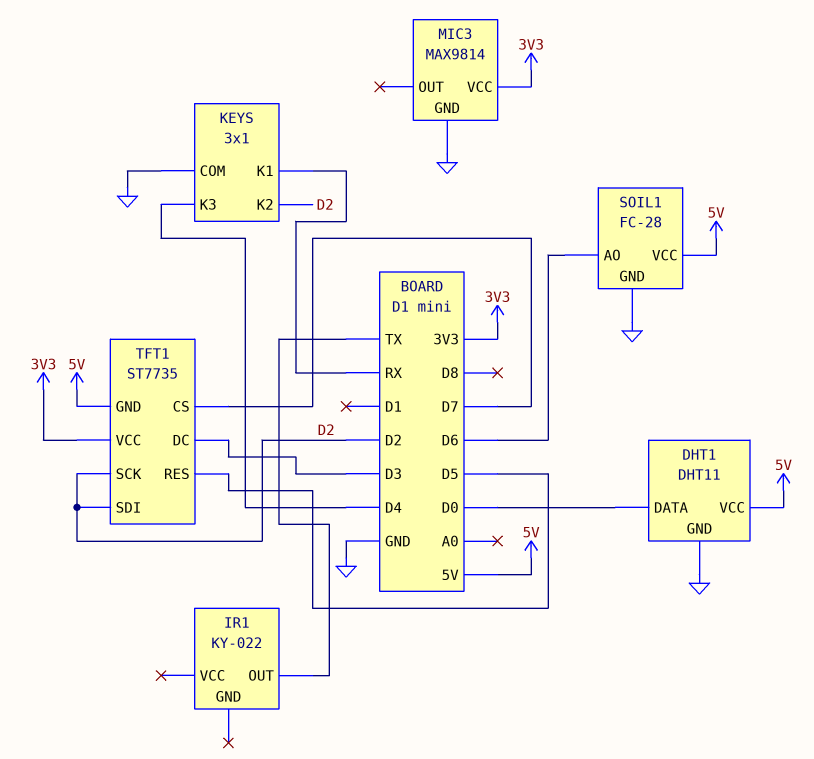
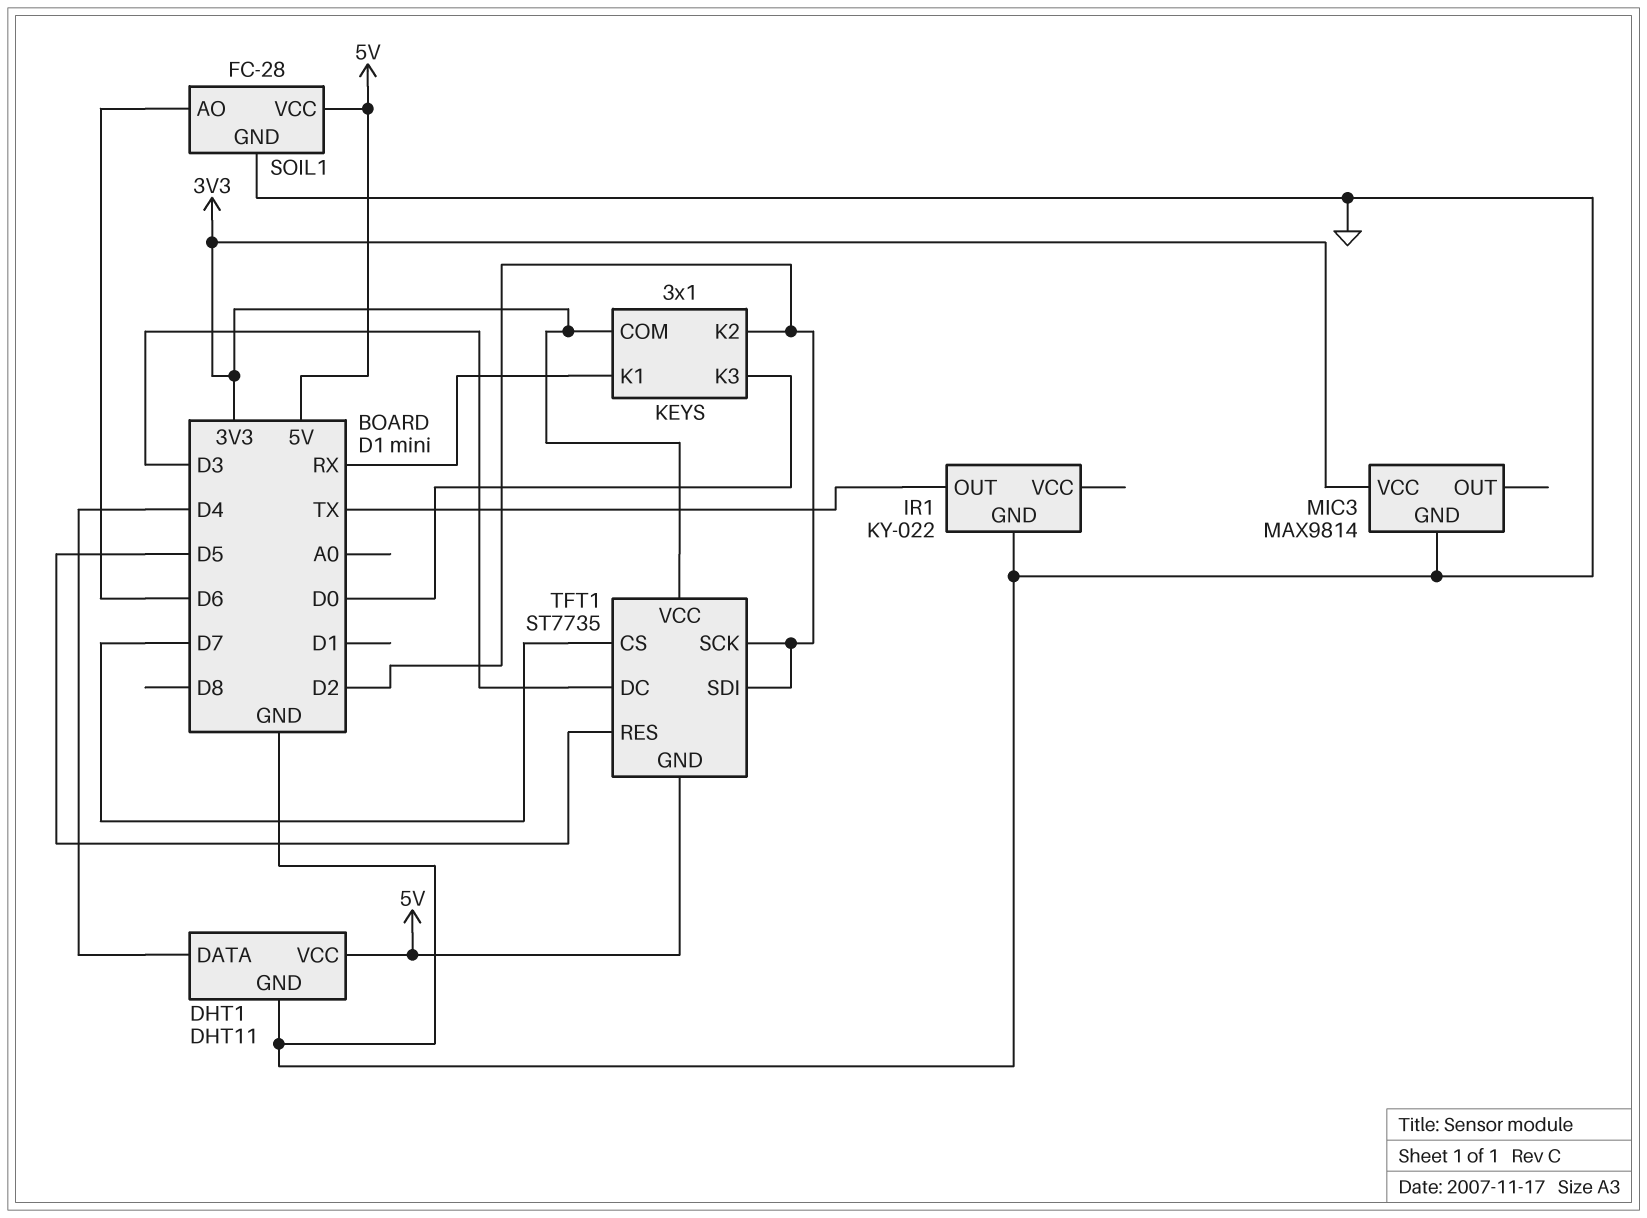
DHT1 pin DATA: D0 -> D4
IR1 pin GND: none -> GND
KEYS pin COM: GND -> 3V3
KEYS pin K3: D4 -> D0

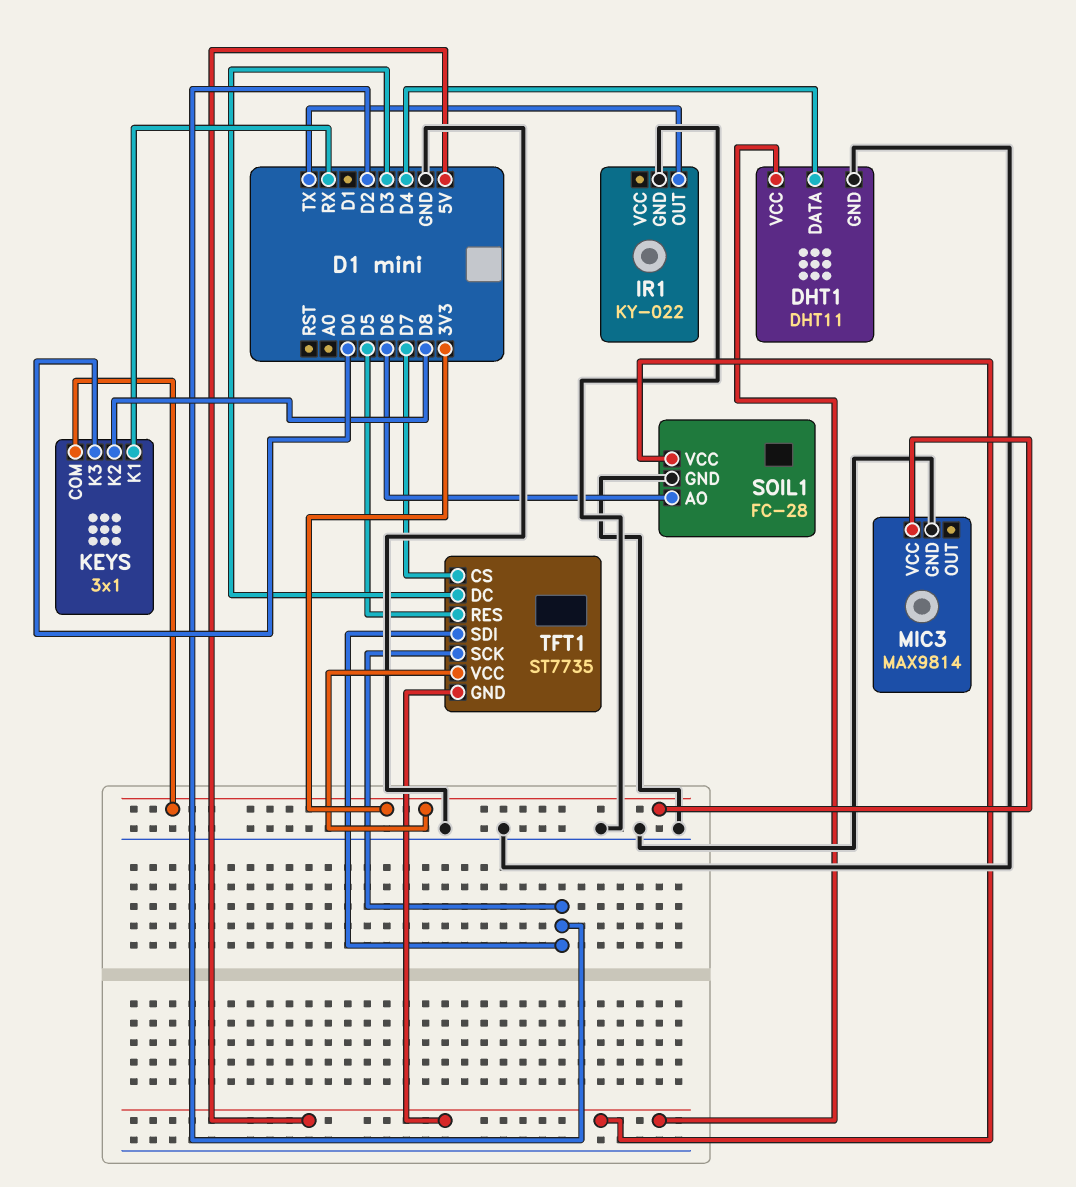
KEYS pin K2: D2 -> D8

